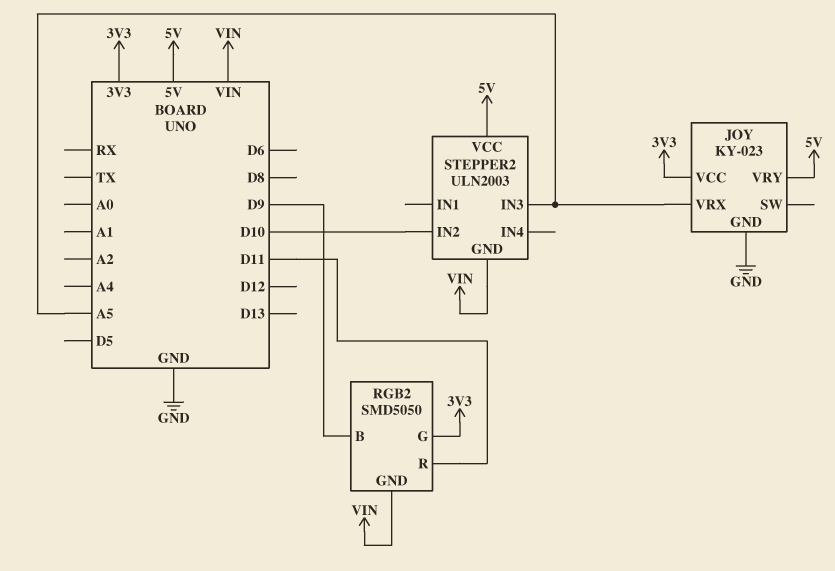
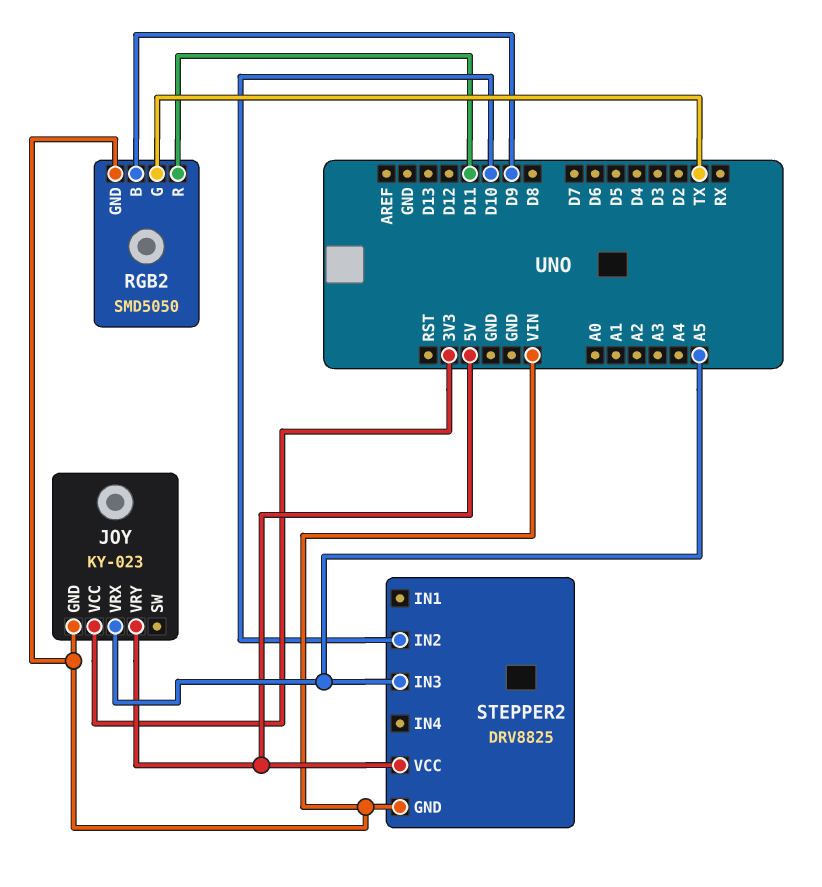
JOY pin GND: GND -> VIN
RGB2 pin G: 3V3 -> TX
STEPPER2: ULN2003 -> DRV8825

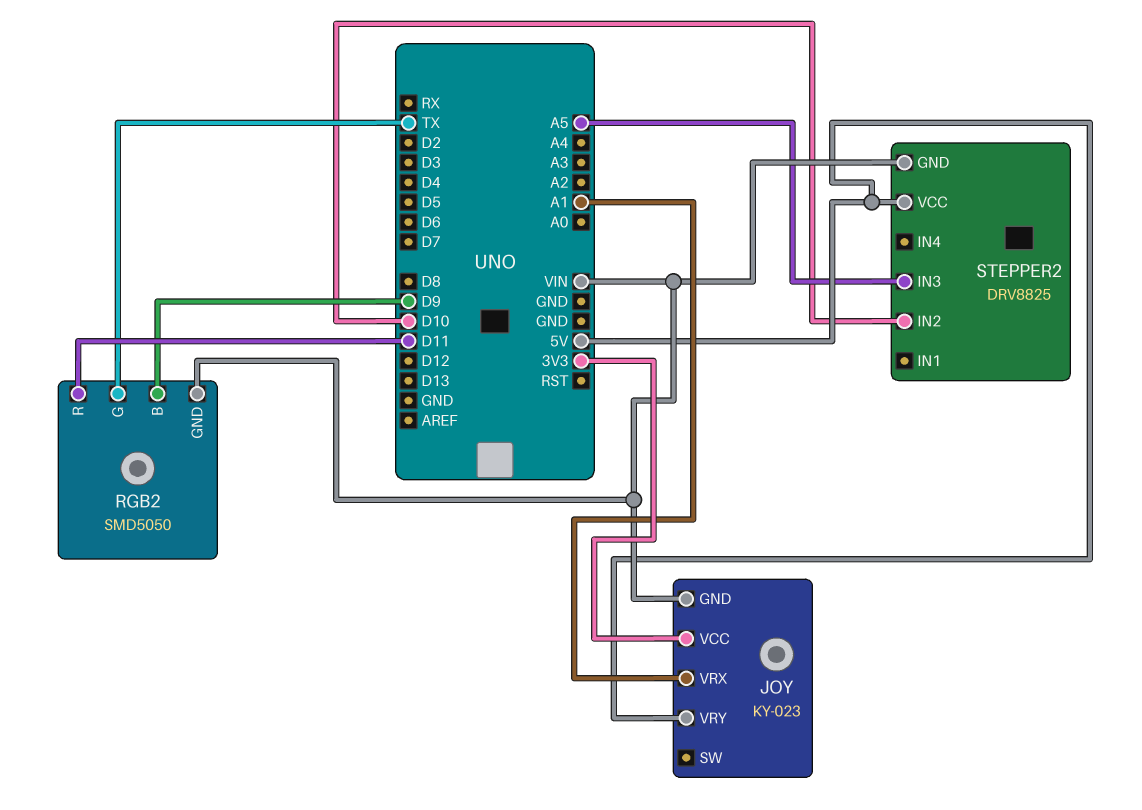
JOY pin VRX: A5 -> A1

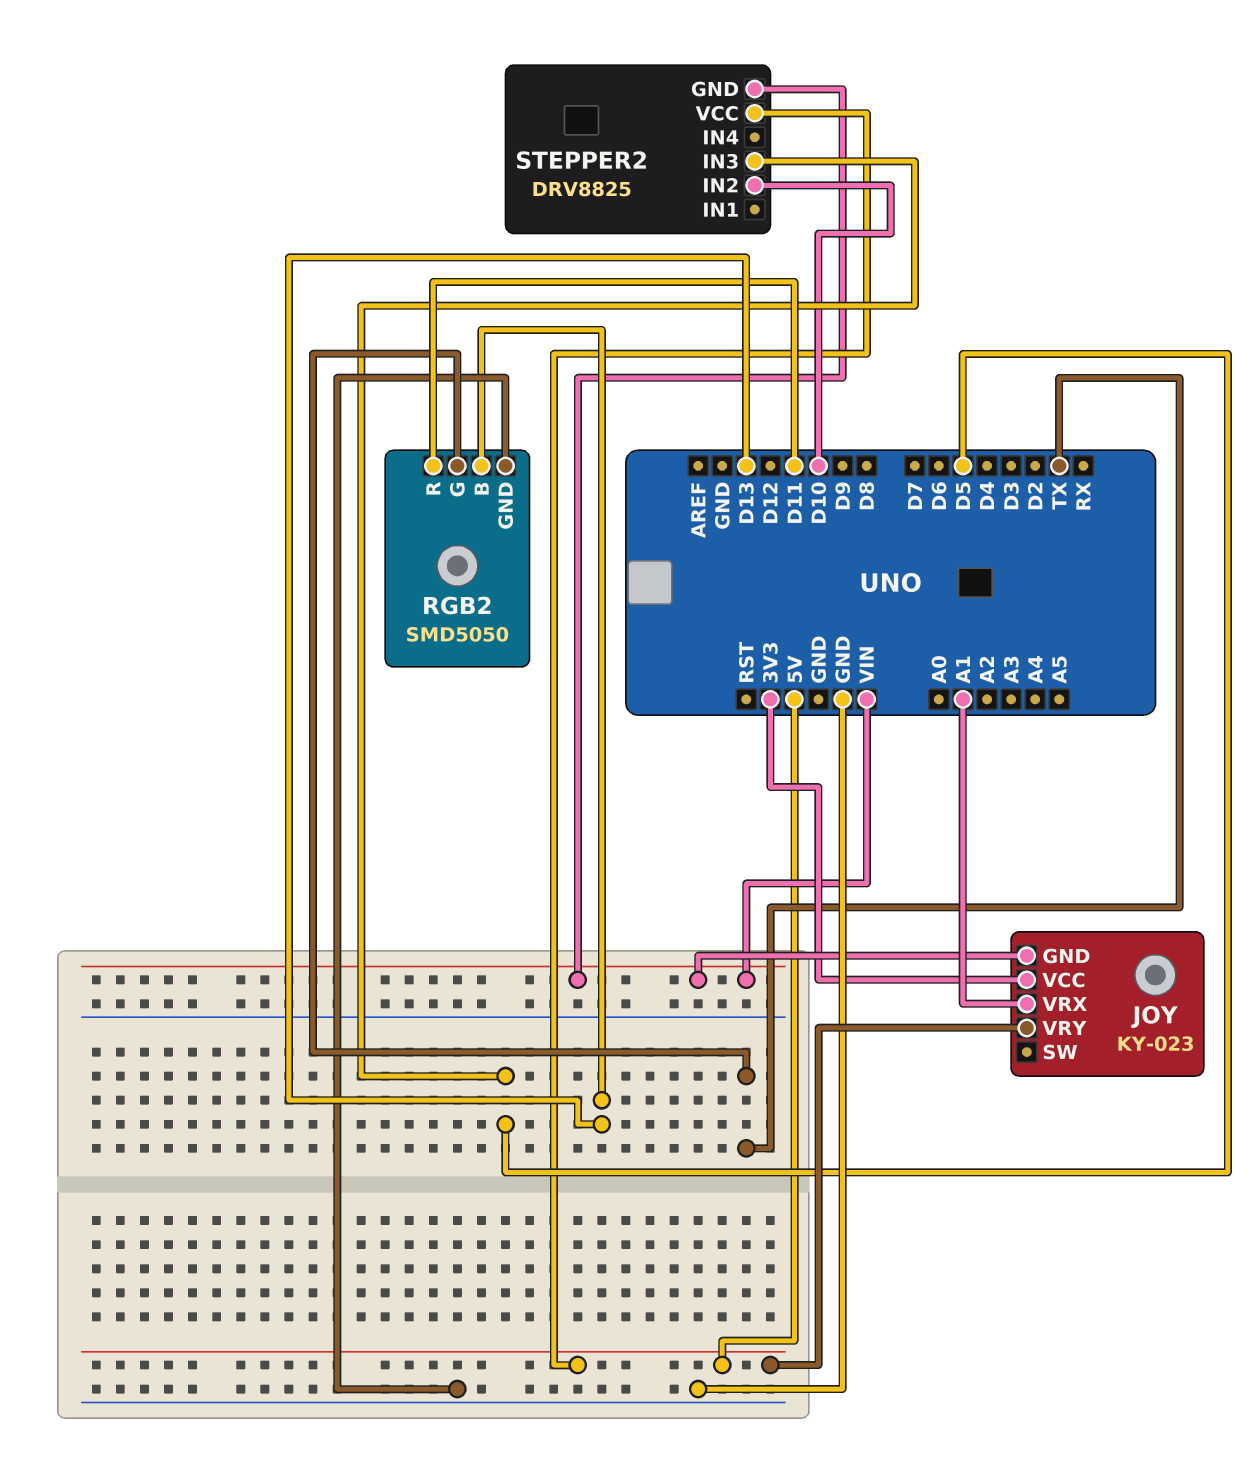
RGB2 pin B: D9 -> D13
RGB2 pin GND: VIN -> GND
STEPPER2 pin IN3: A5 -> D5

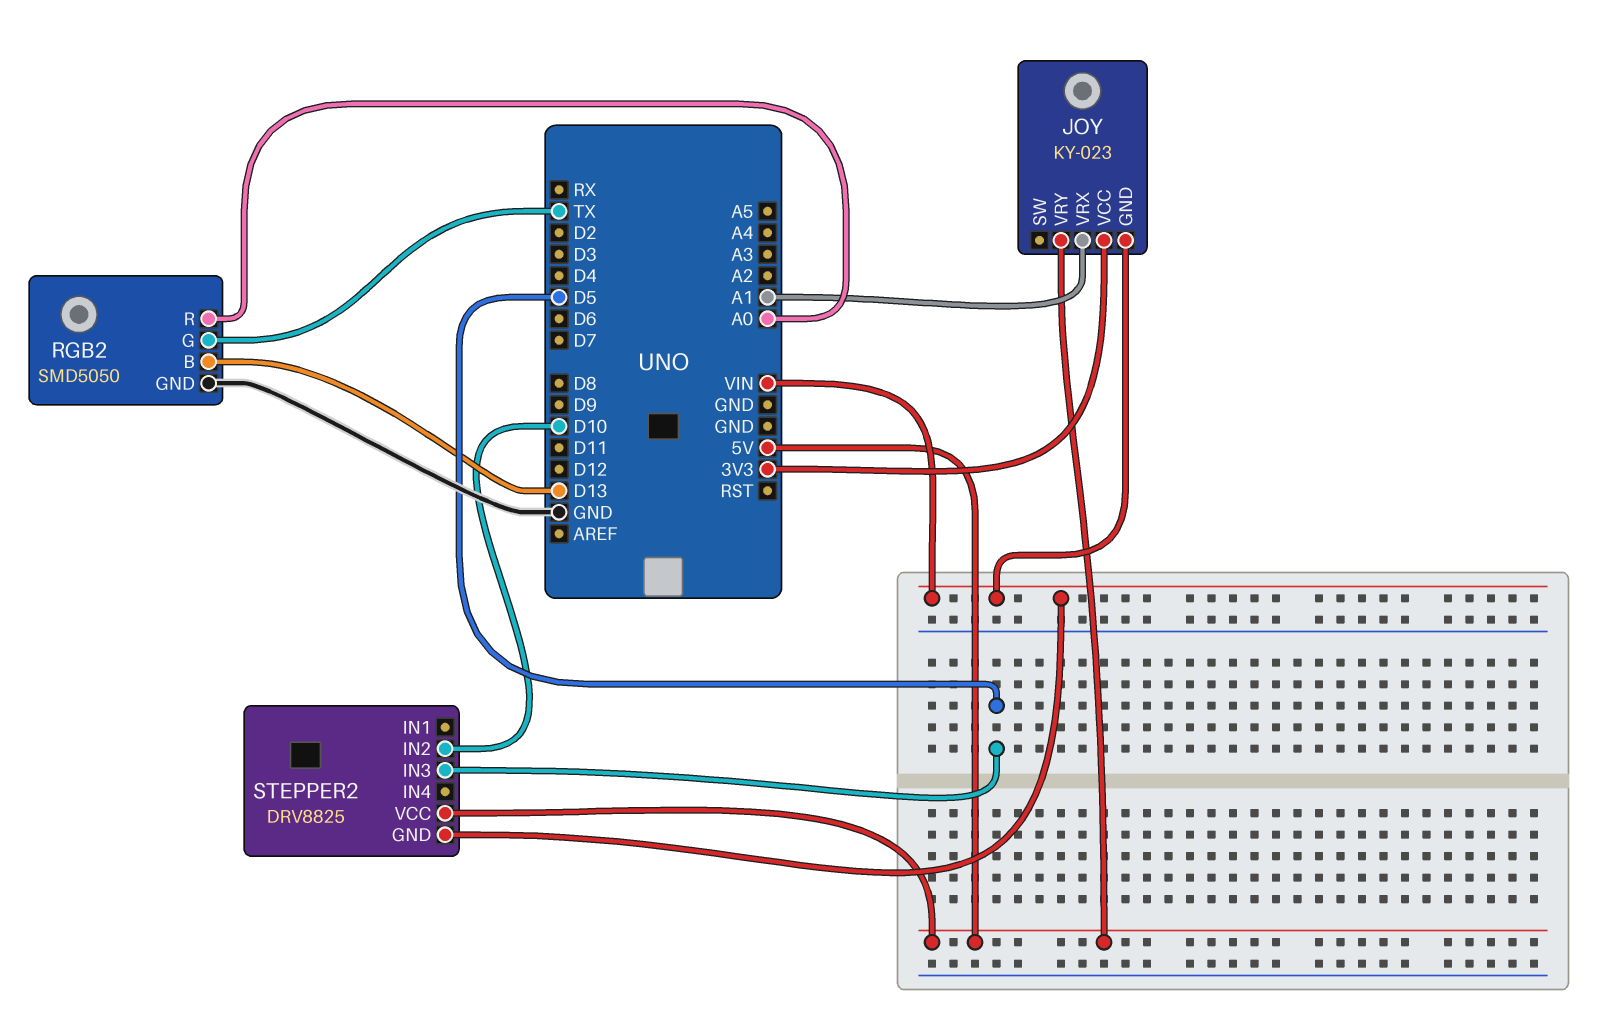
RGB2 pin R: D11 -> A0

